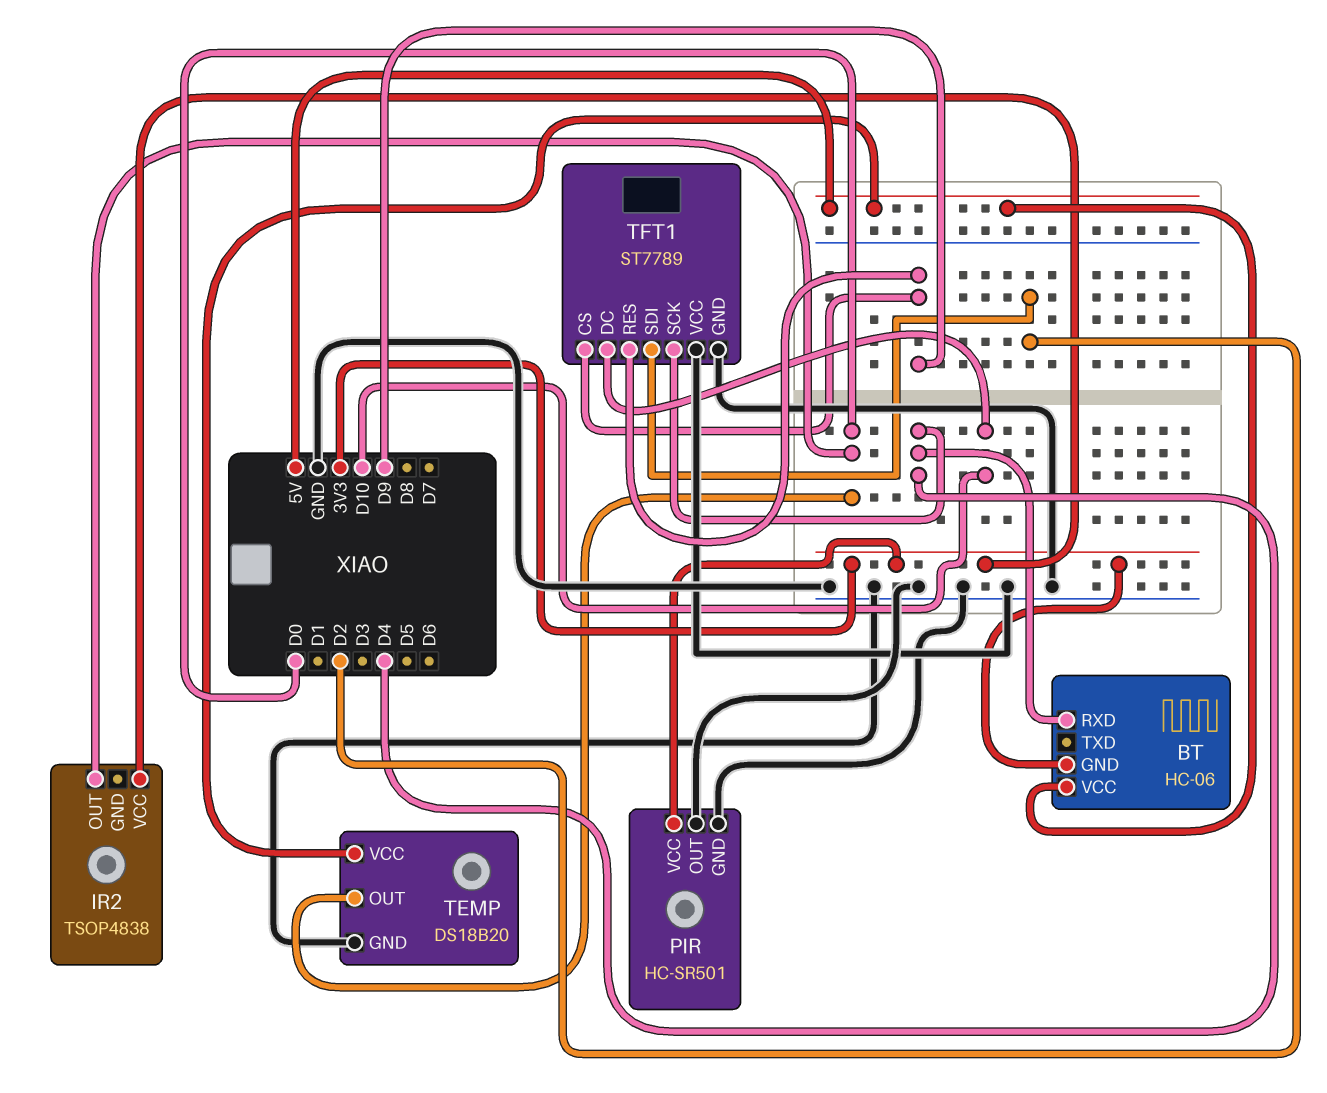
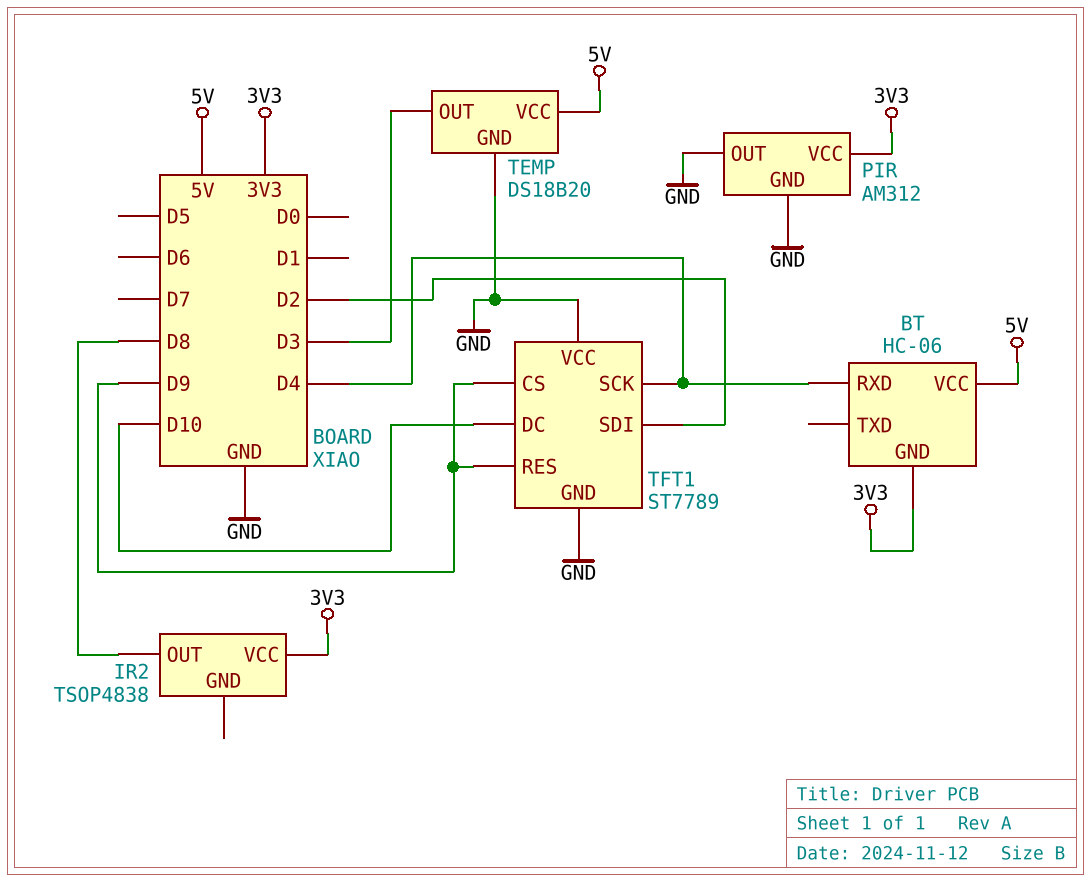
IR2 pin OUT: D0 -> D8
PIR: HC-SR501 -> AM312
TEMP pin OUT: D0 -> D3

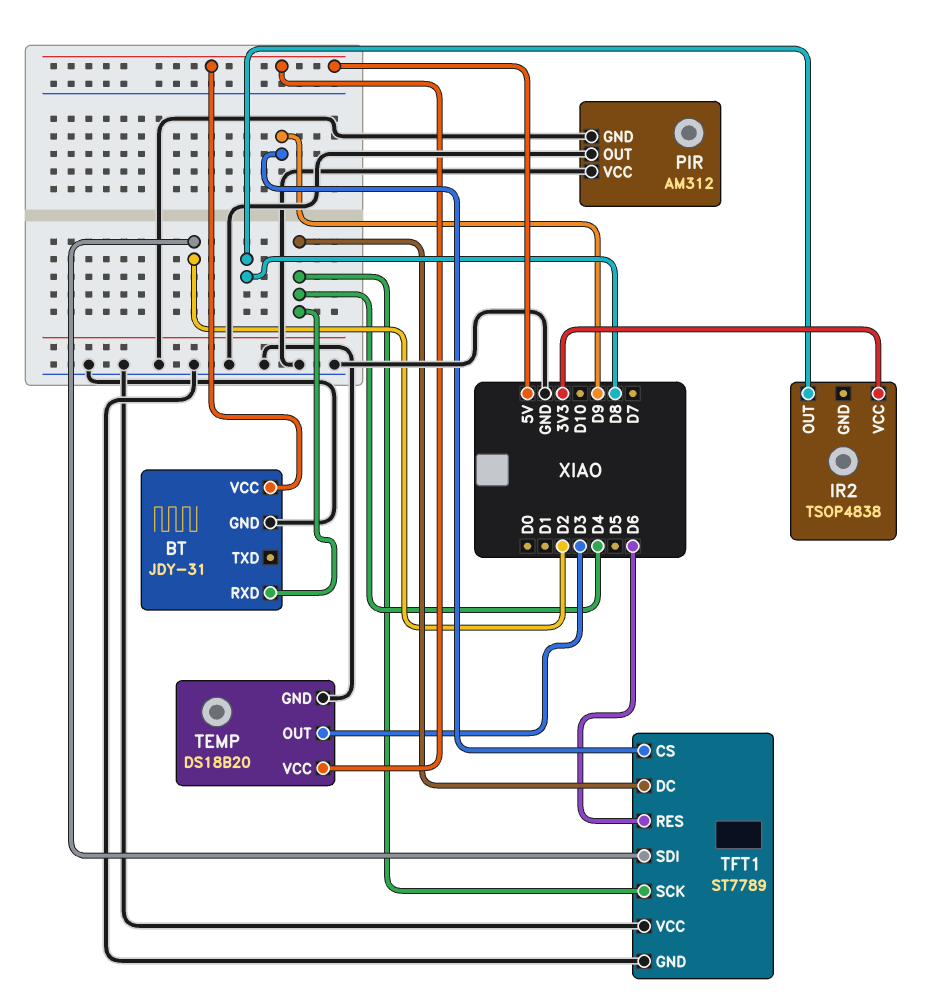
BT: HC-06 -> JDY-31
BT pin GND: 3V3 -> GND
PIR pin VCC: 3V3 -> GND
TFT1 pin DC: D10 -> D4
TFT1 pin RES: D9 -> D6

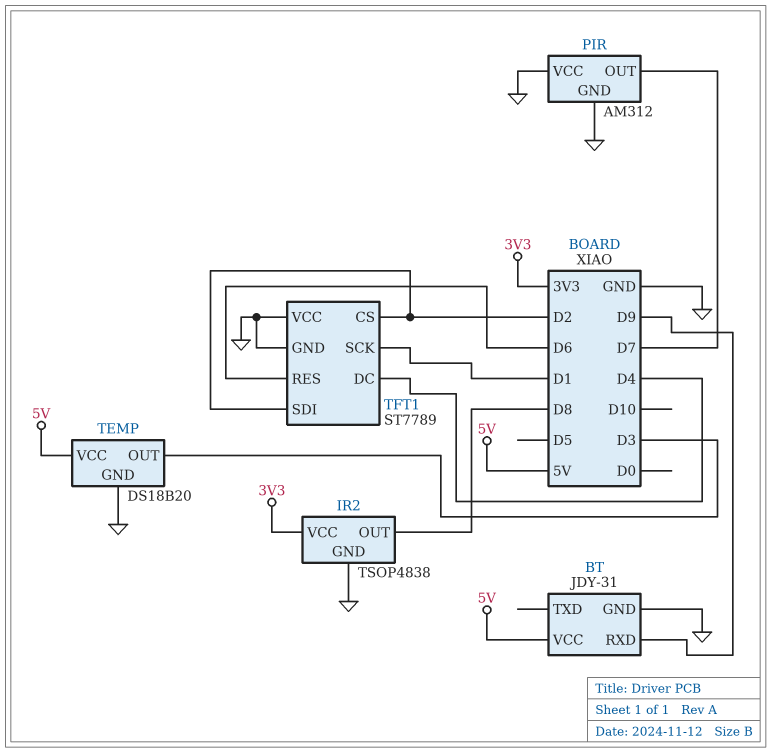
BT pin RXD: D4 -> D9
IR2 pin GND: none -> GND
PIR pin OUT: GND -> D7
TFT1 pin CS: D9 -> D2
TFT1 pin SCK: D4 -> D1

